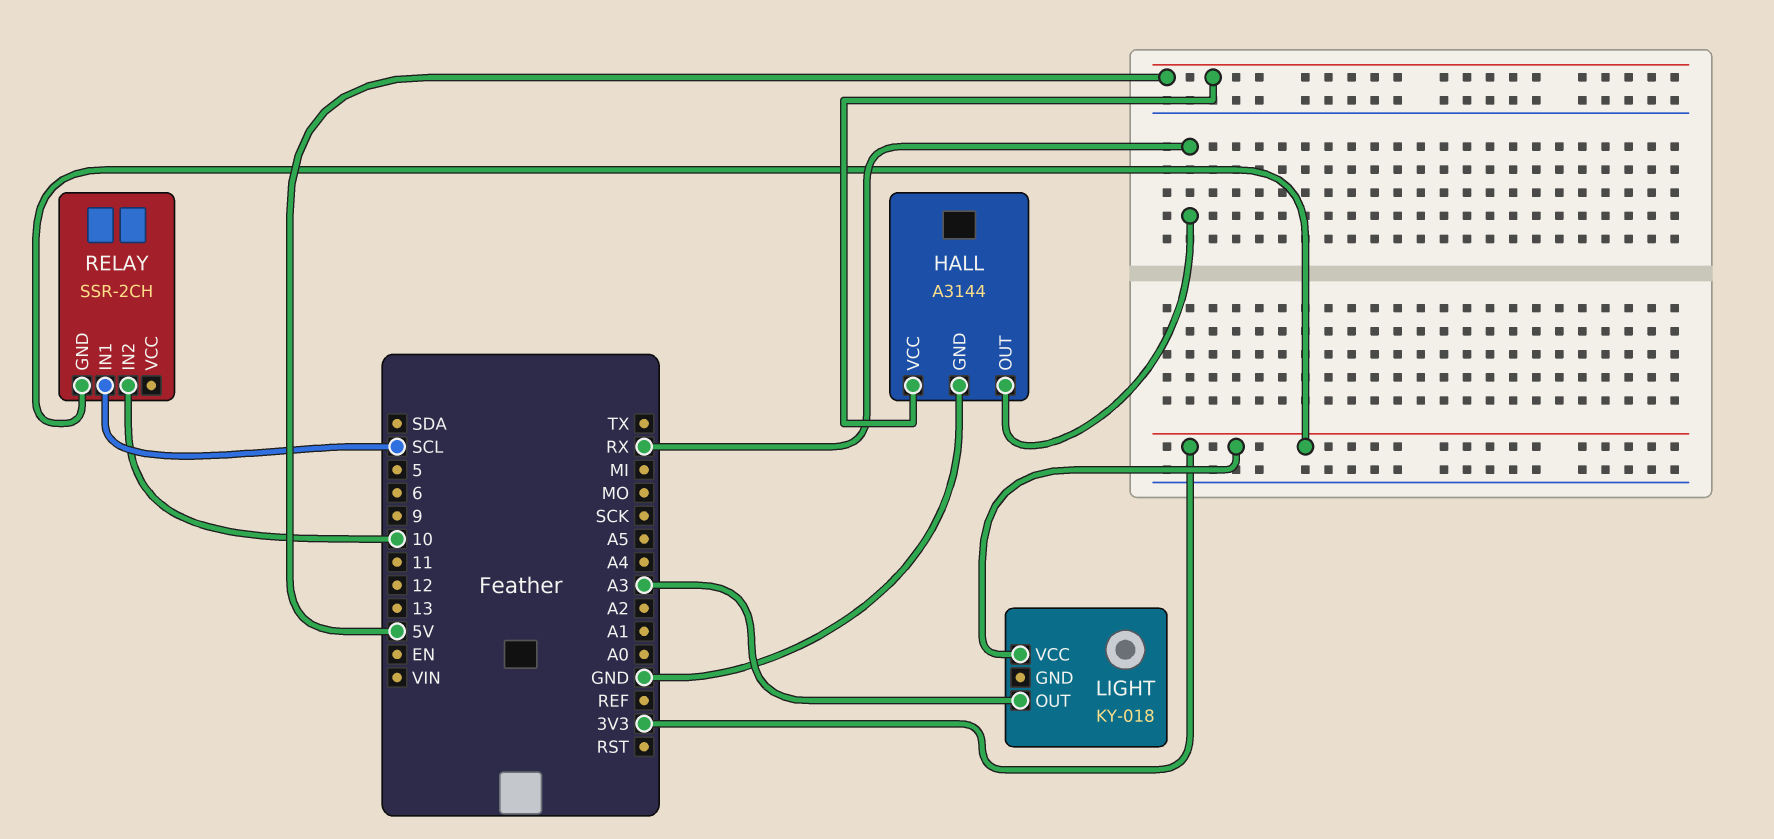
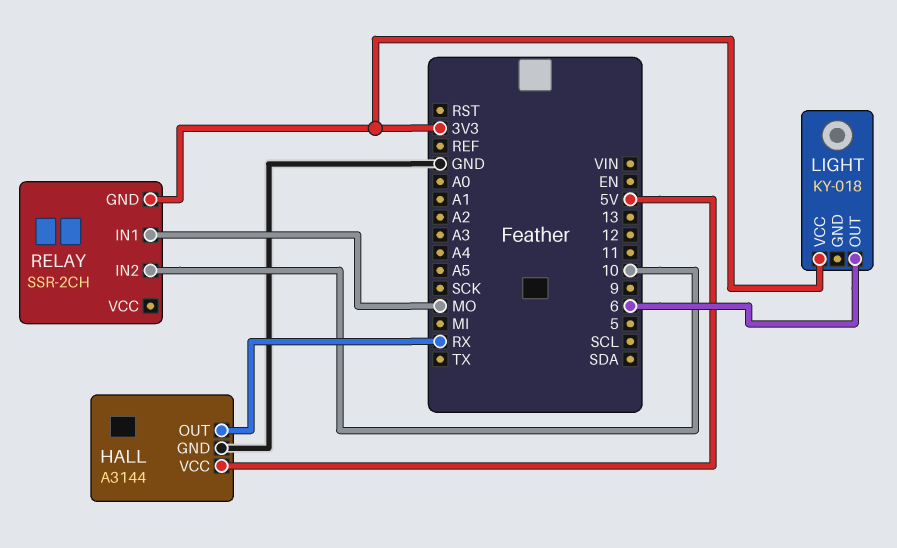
LIGHT pin OUT: A3 -> 6
RELAY pin IN1: SCL -> MO

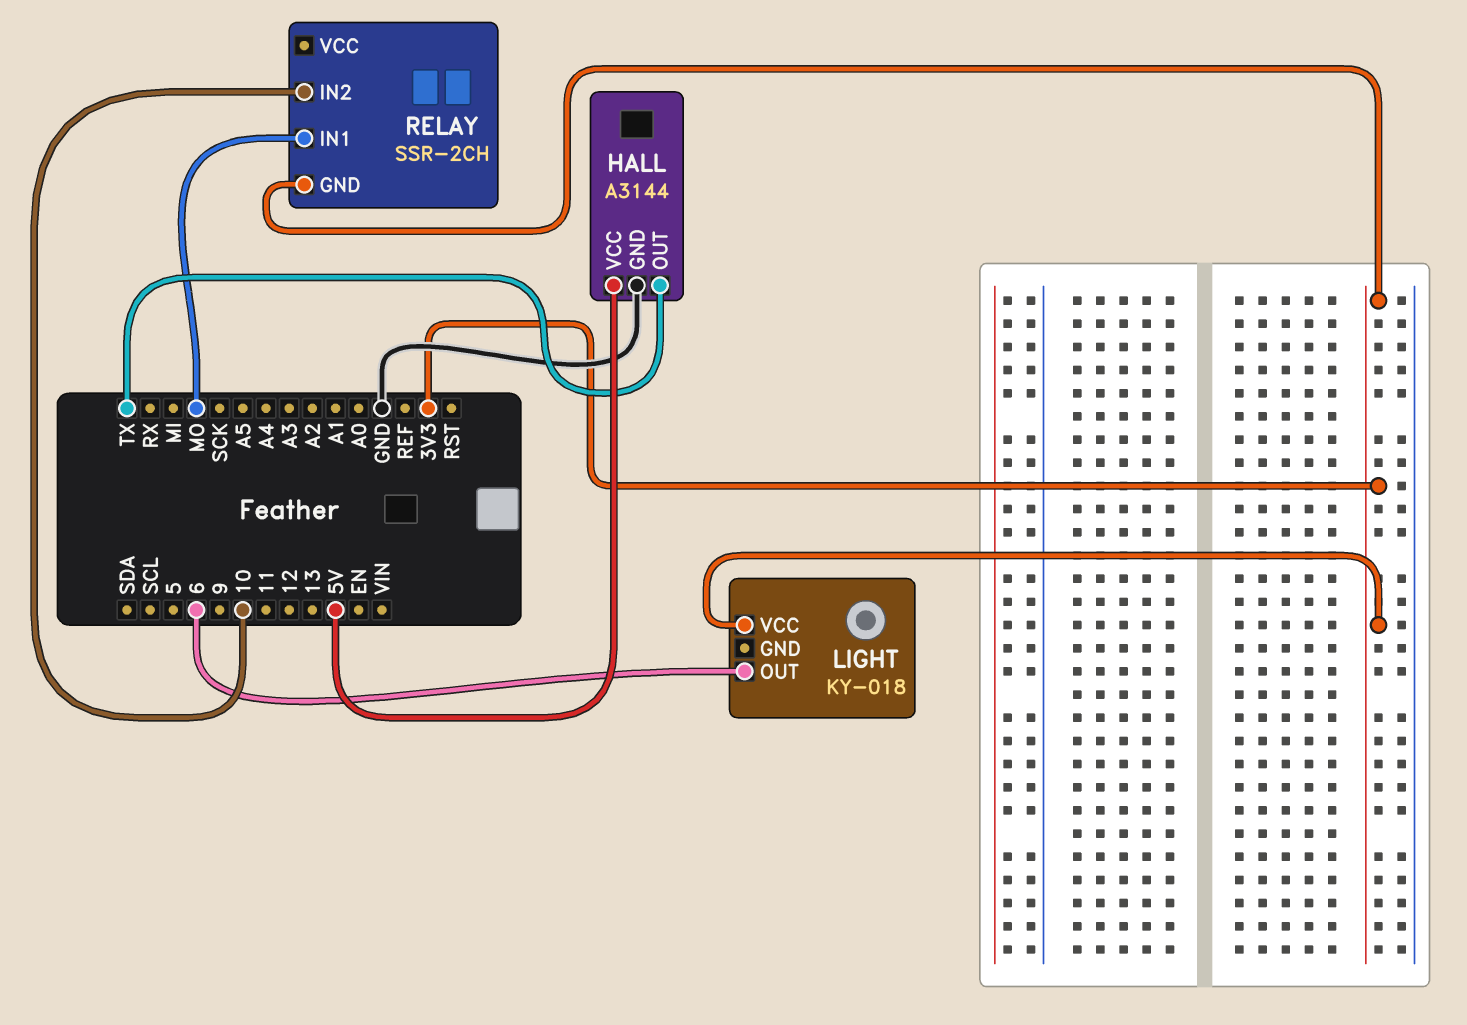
HALL pin OUT: RX -> TX

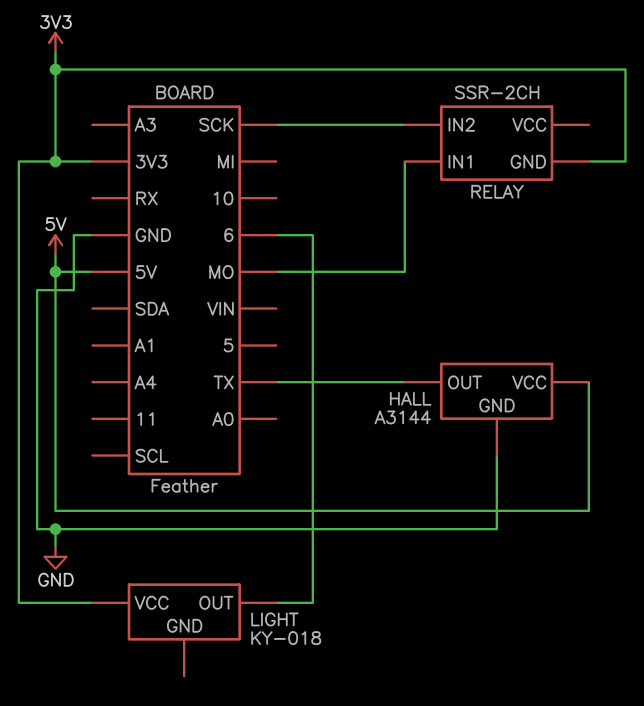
RELAY pin IN2: 10 -> SCK

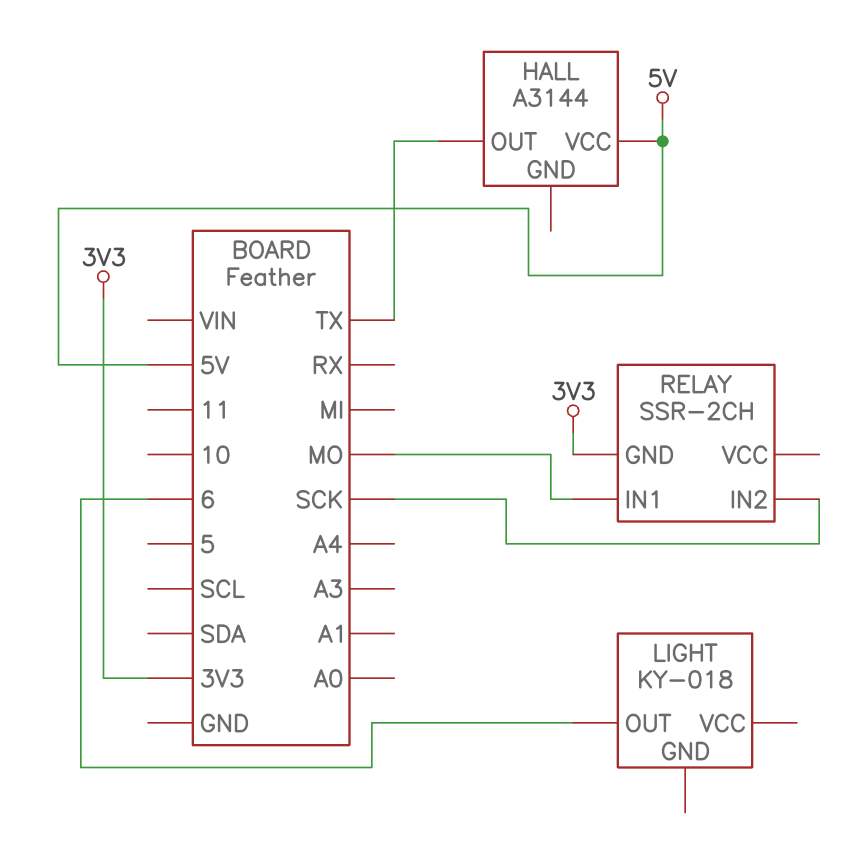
HALL pin GND: GND -> none
LIGHT pin VCC: 3V3 -> none

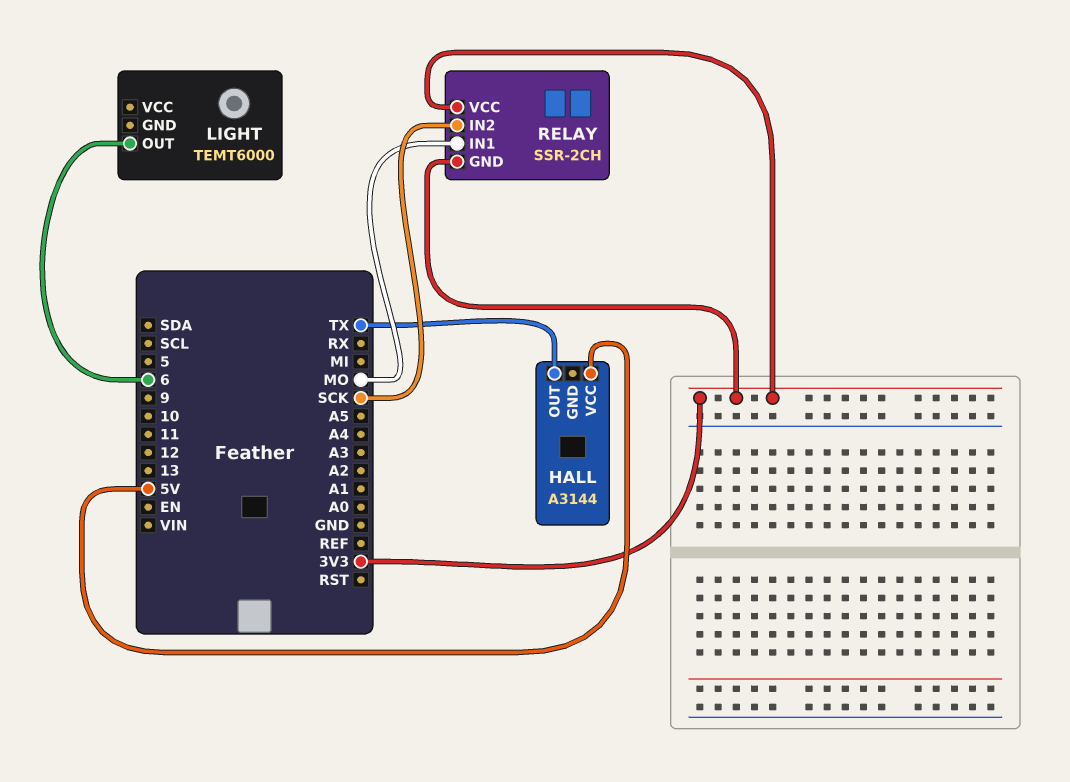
LIGHT: KY-018 -> TEMT6000
RELAY pin VCC: none -> 3V3

